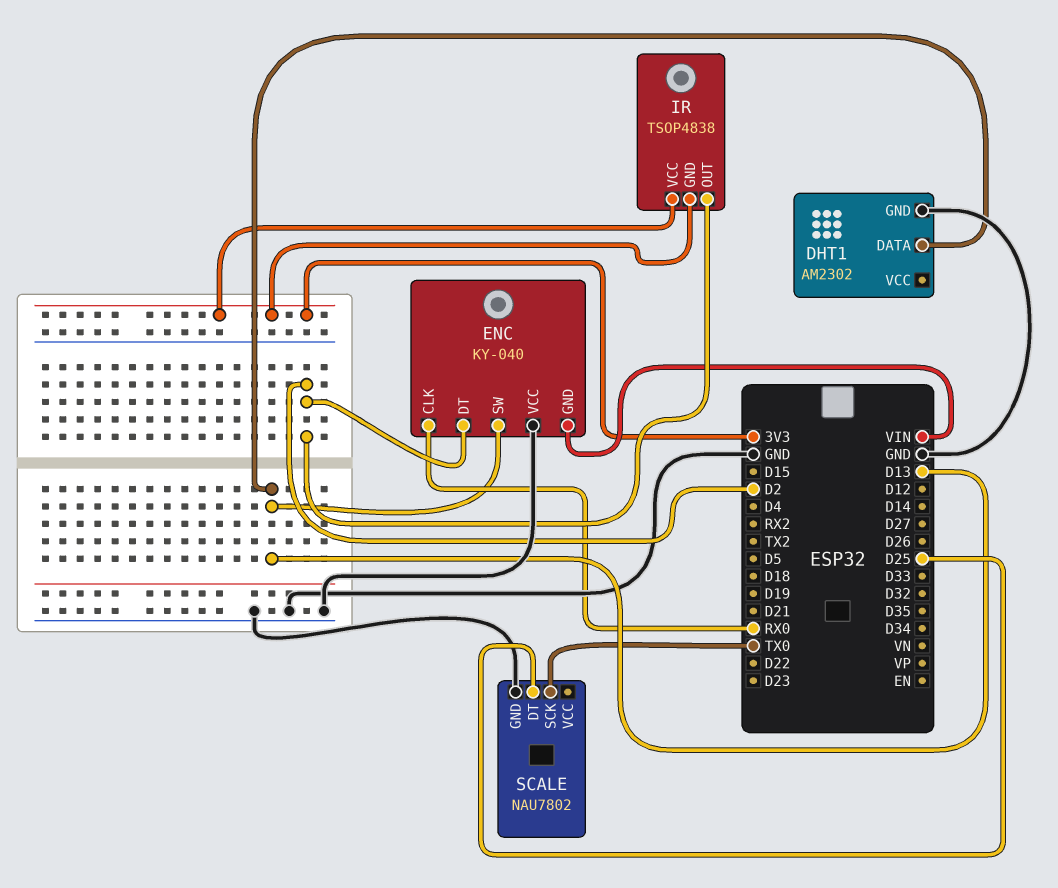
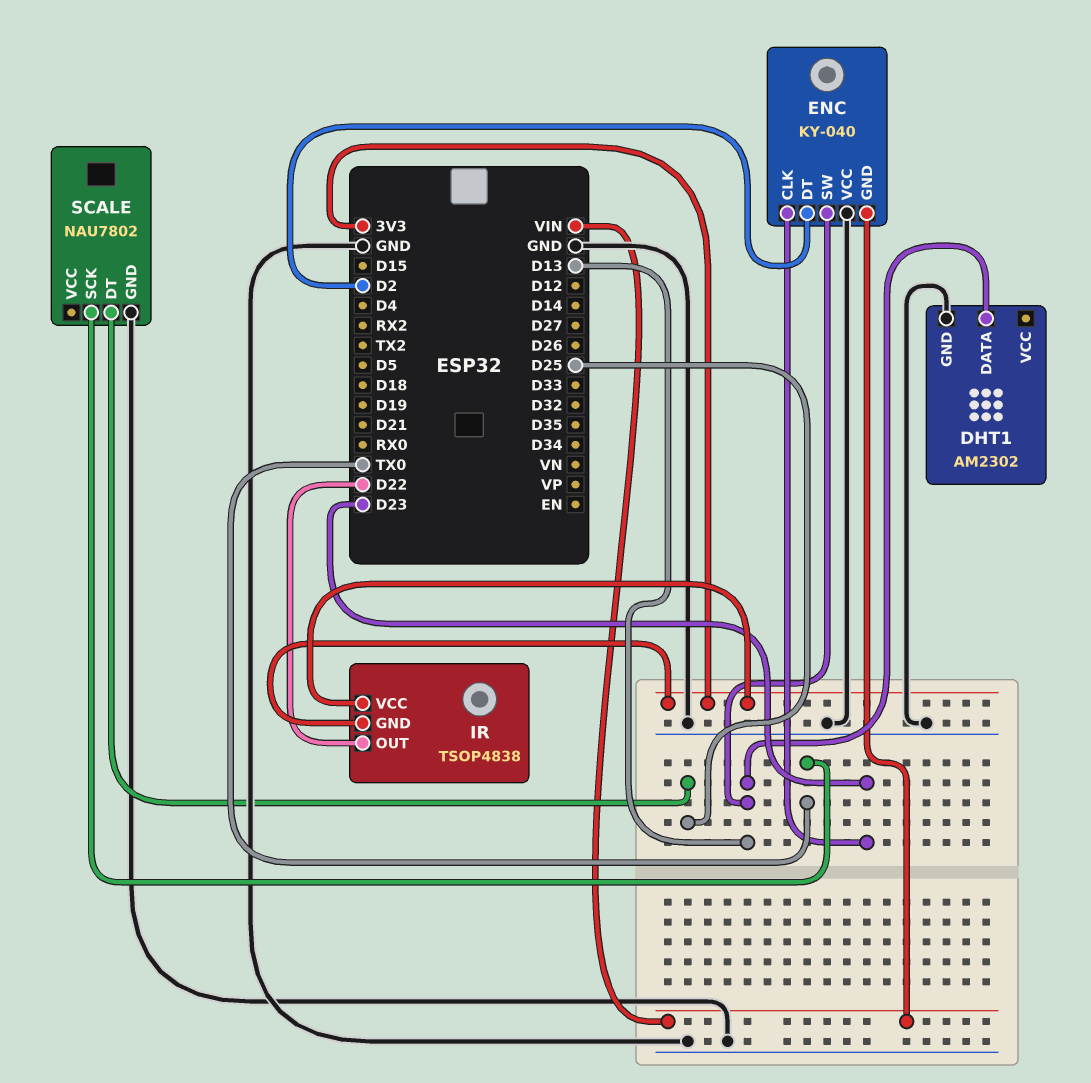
ENC pin CLK: RX0 -> D23
IR pin OUT: D2 -> D22

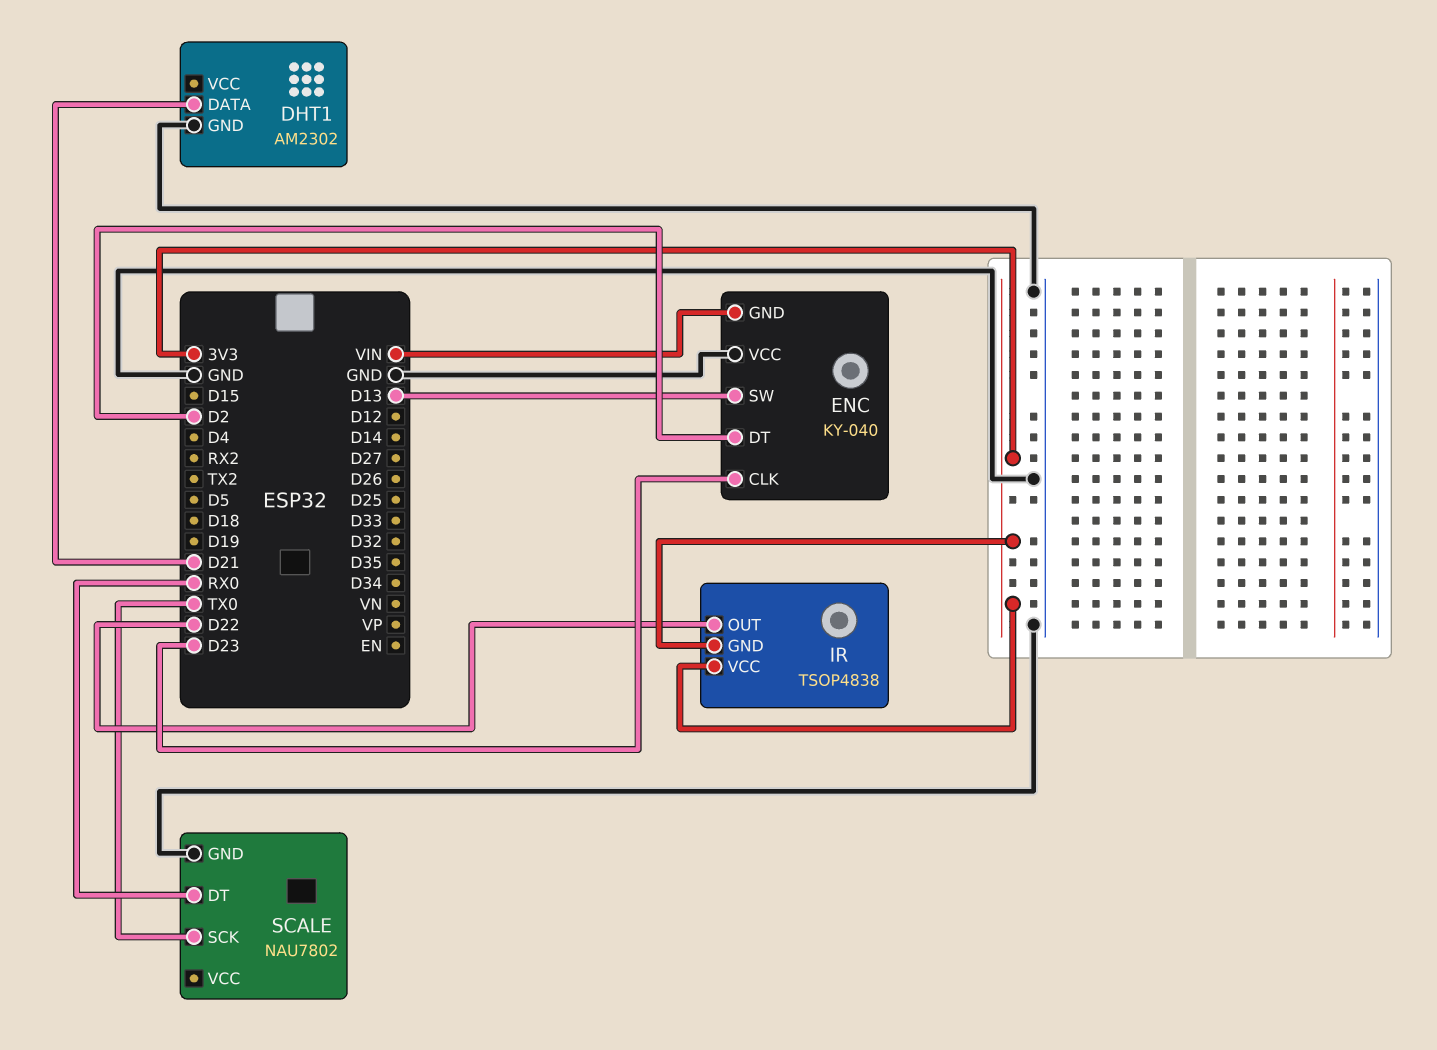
DHT1 pin DATA: D13 -> D21
SCALE pin DT: D25 -> RX0

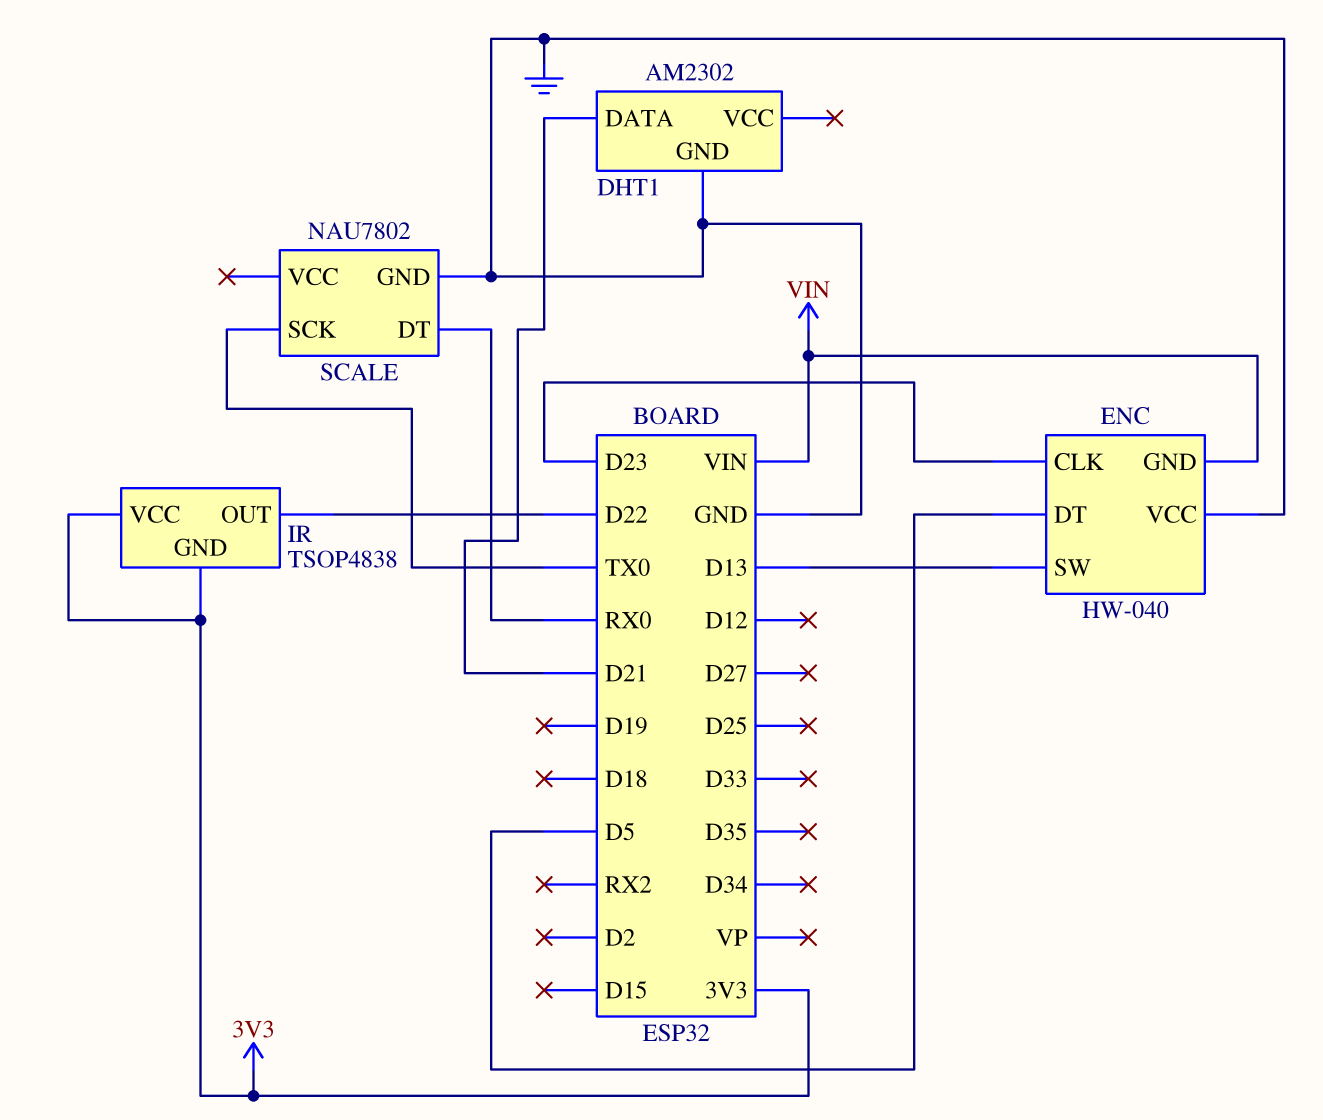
ENC: KY-040 -> HW-040
ENC pin DT: D2 -> D5

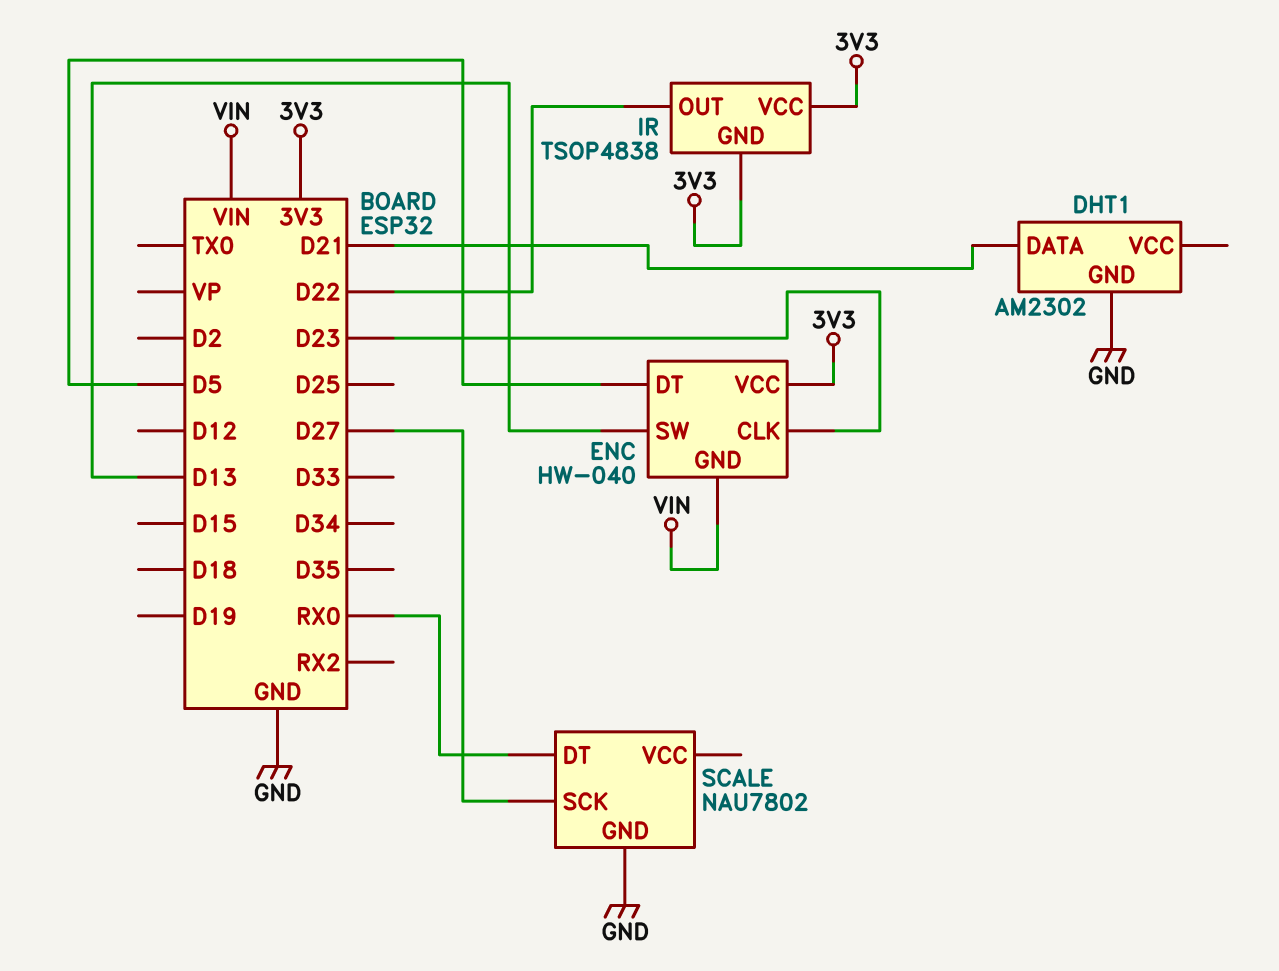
ENC pin VCC: GND -> 3V3
SCALE pin SCK: TX0 -> D27

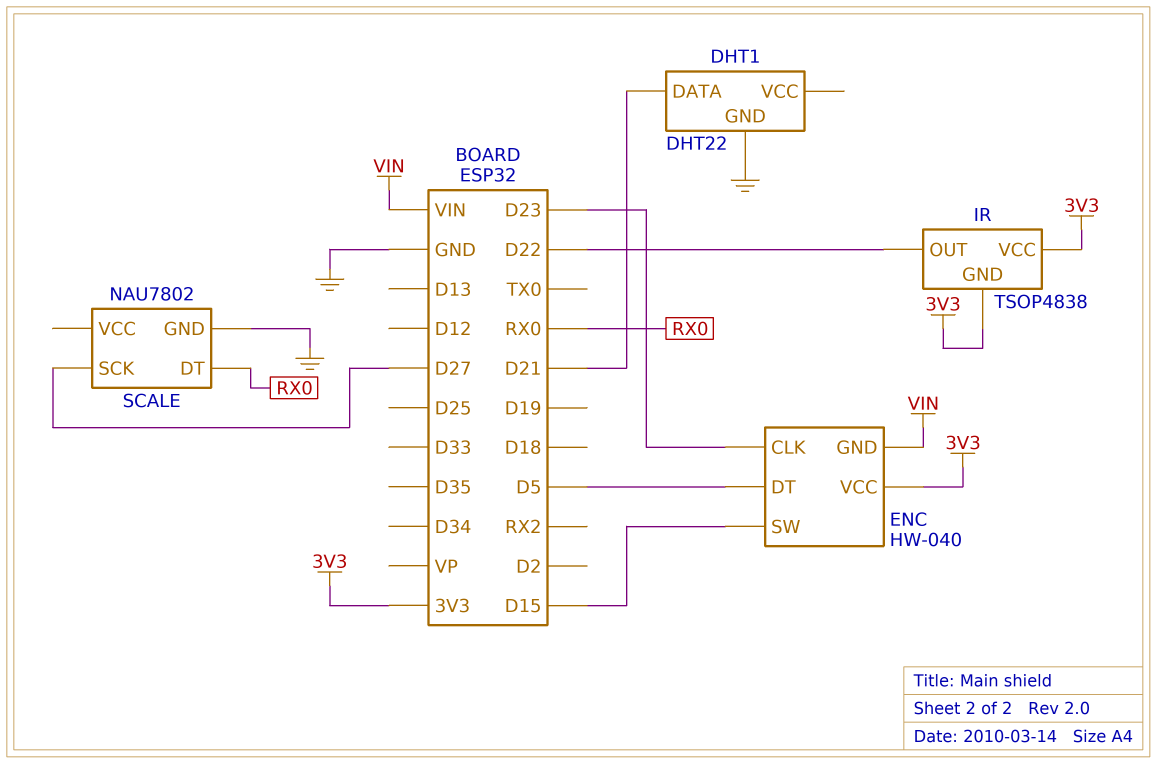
DHT1: AM2302 -> DHT22
ENC pin SW: D13 -> D15

